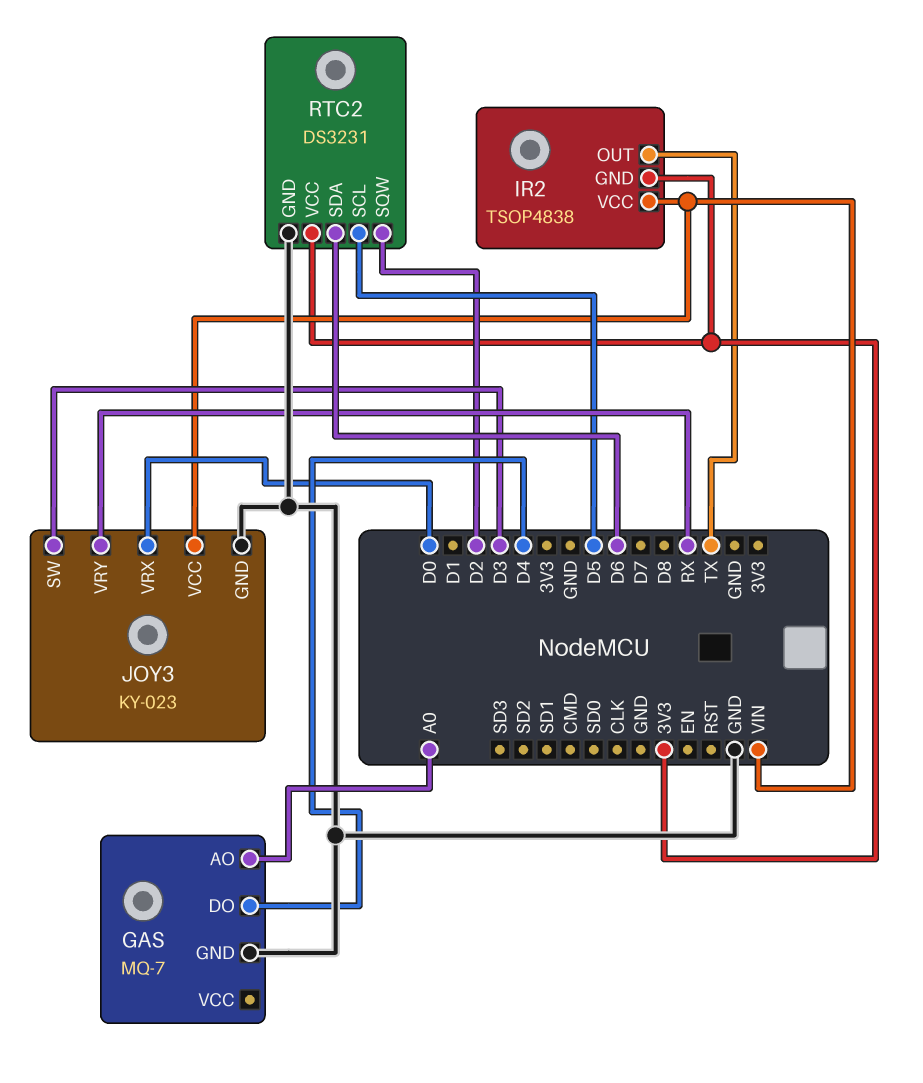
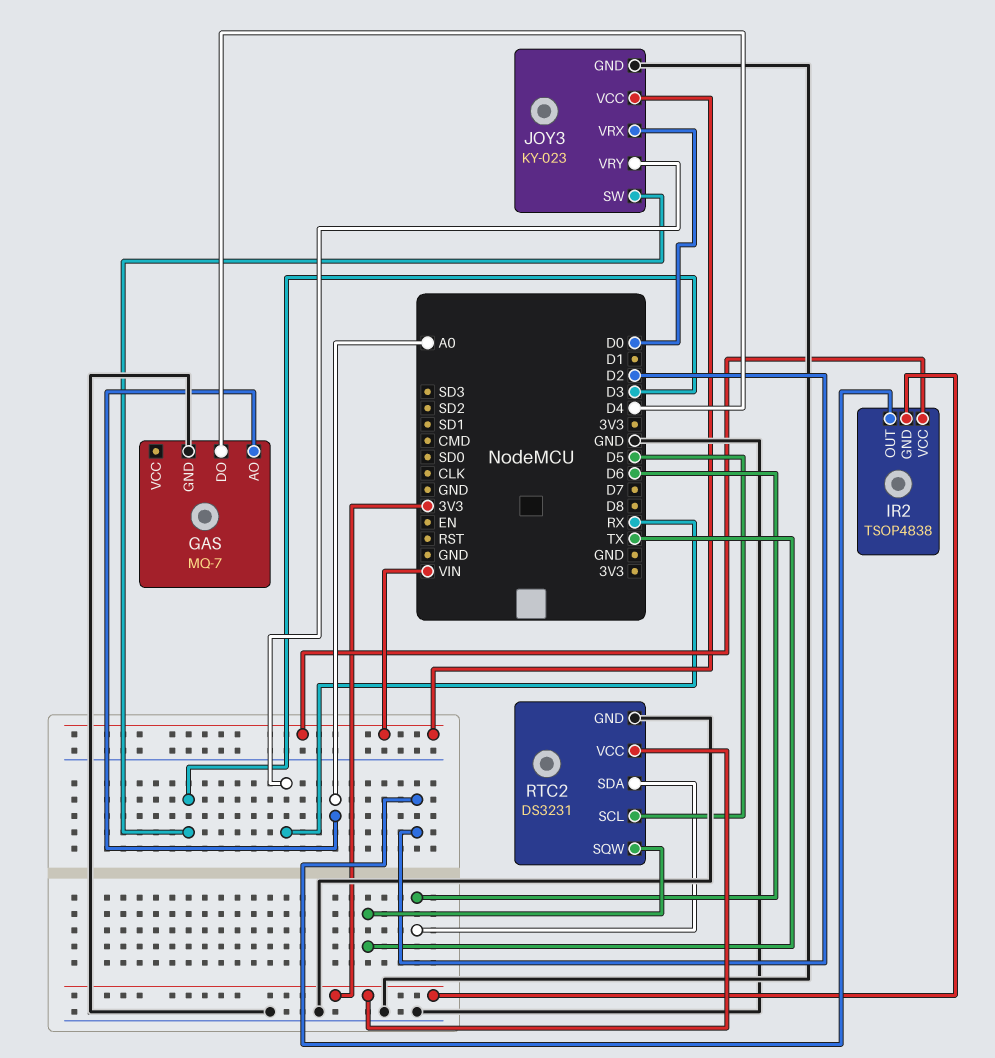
IR2 pin OUT: TX -> D2
RTC2 pin SQW: D2 -> TX

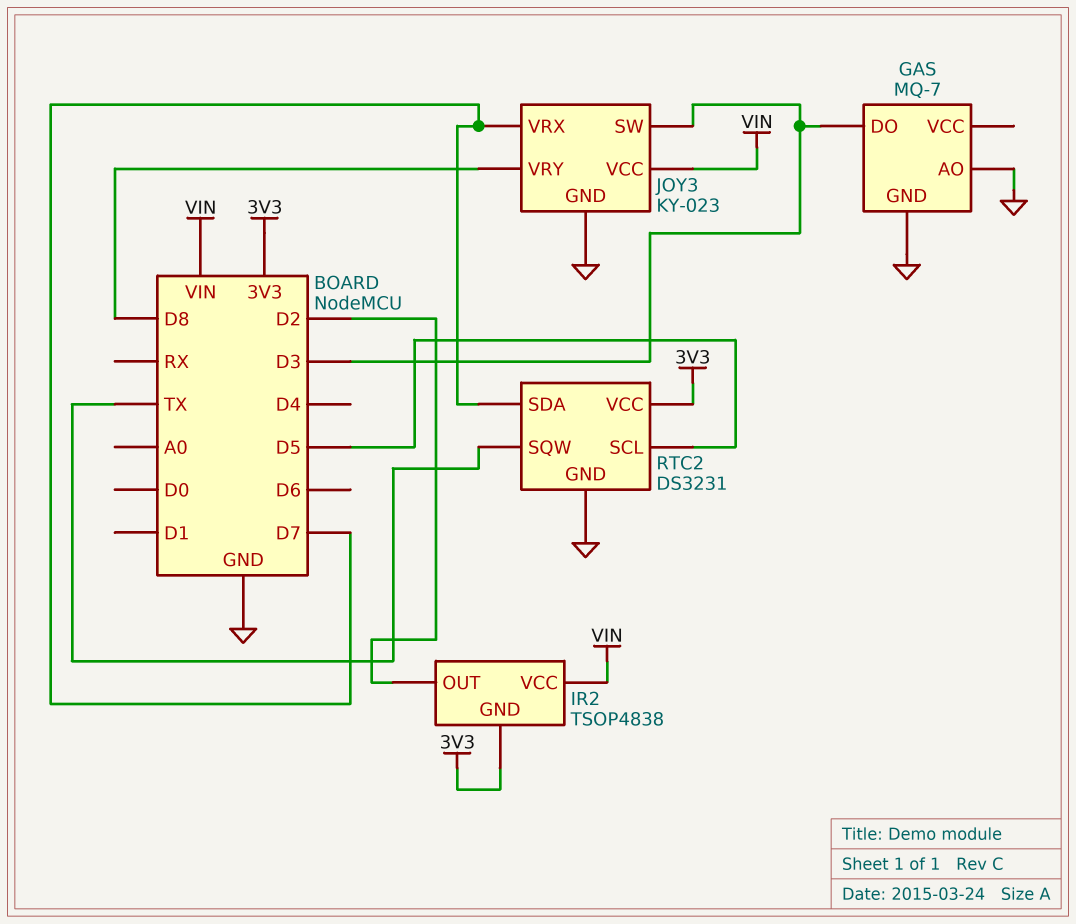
GAS pin AO: A0 -> GND
GAS pin DO: D4 -> D3
JOY3 pin VRX: D0 -> D7
JOY3 pin VRY: RX -> D8
RTC2 pin SDA: D6 -> D7

